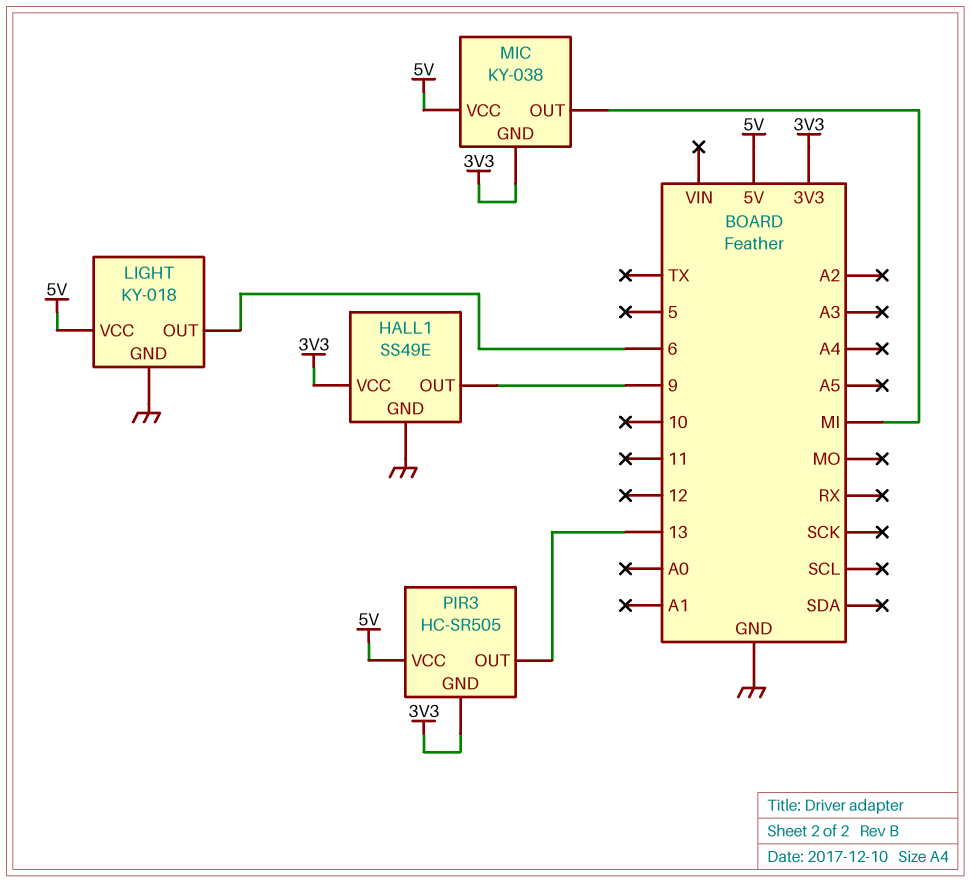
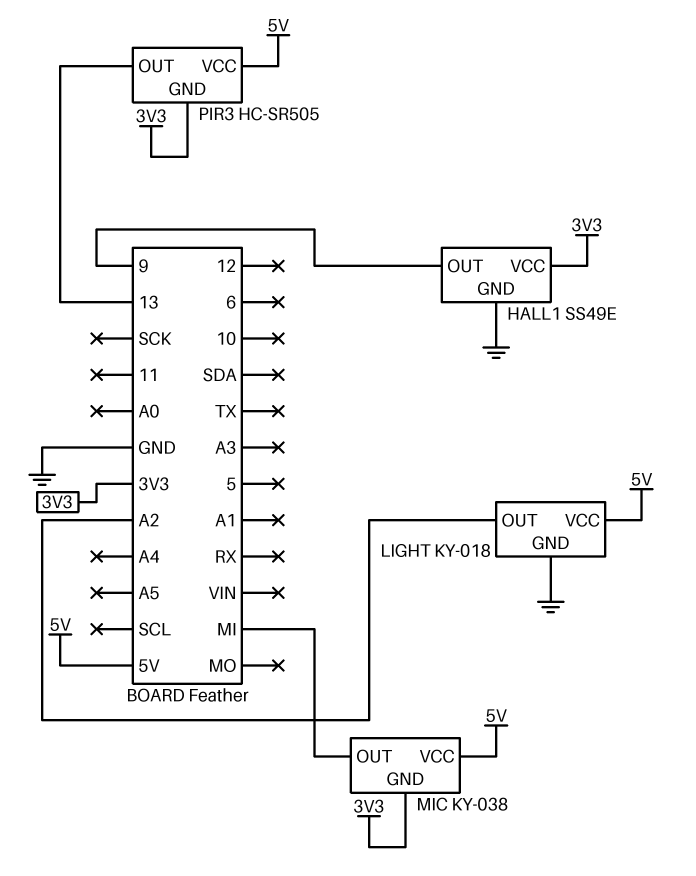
LIGHT pin OUT: 6 -> A2

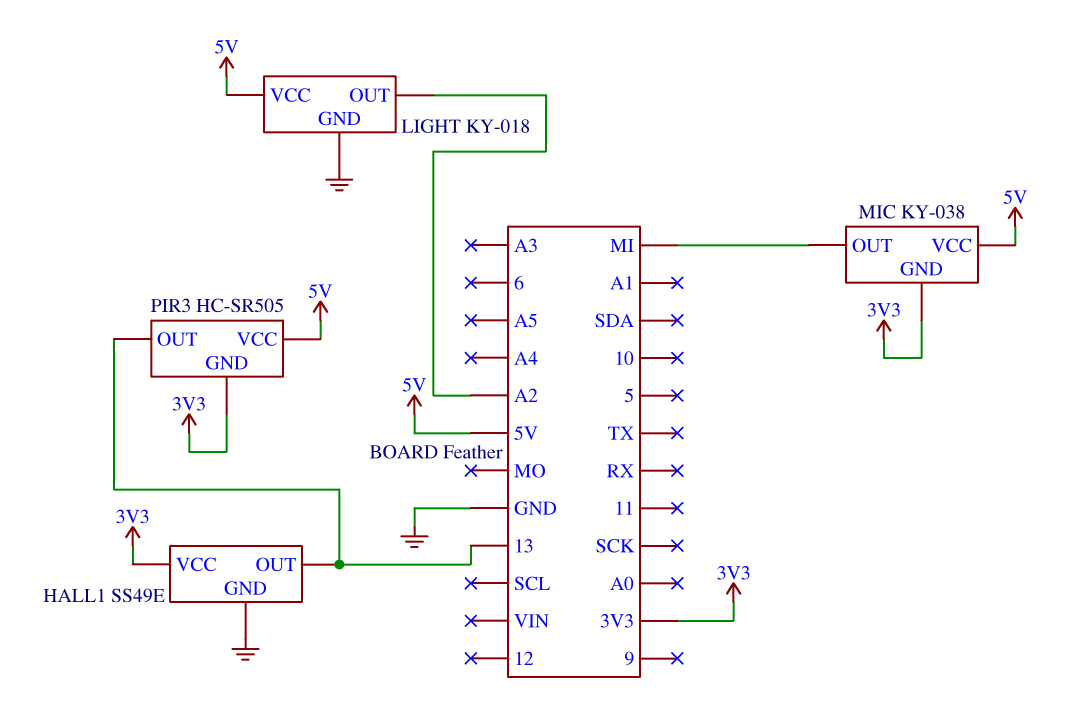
HALL1 pin OUT: 9 -> 13

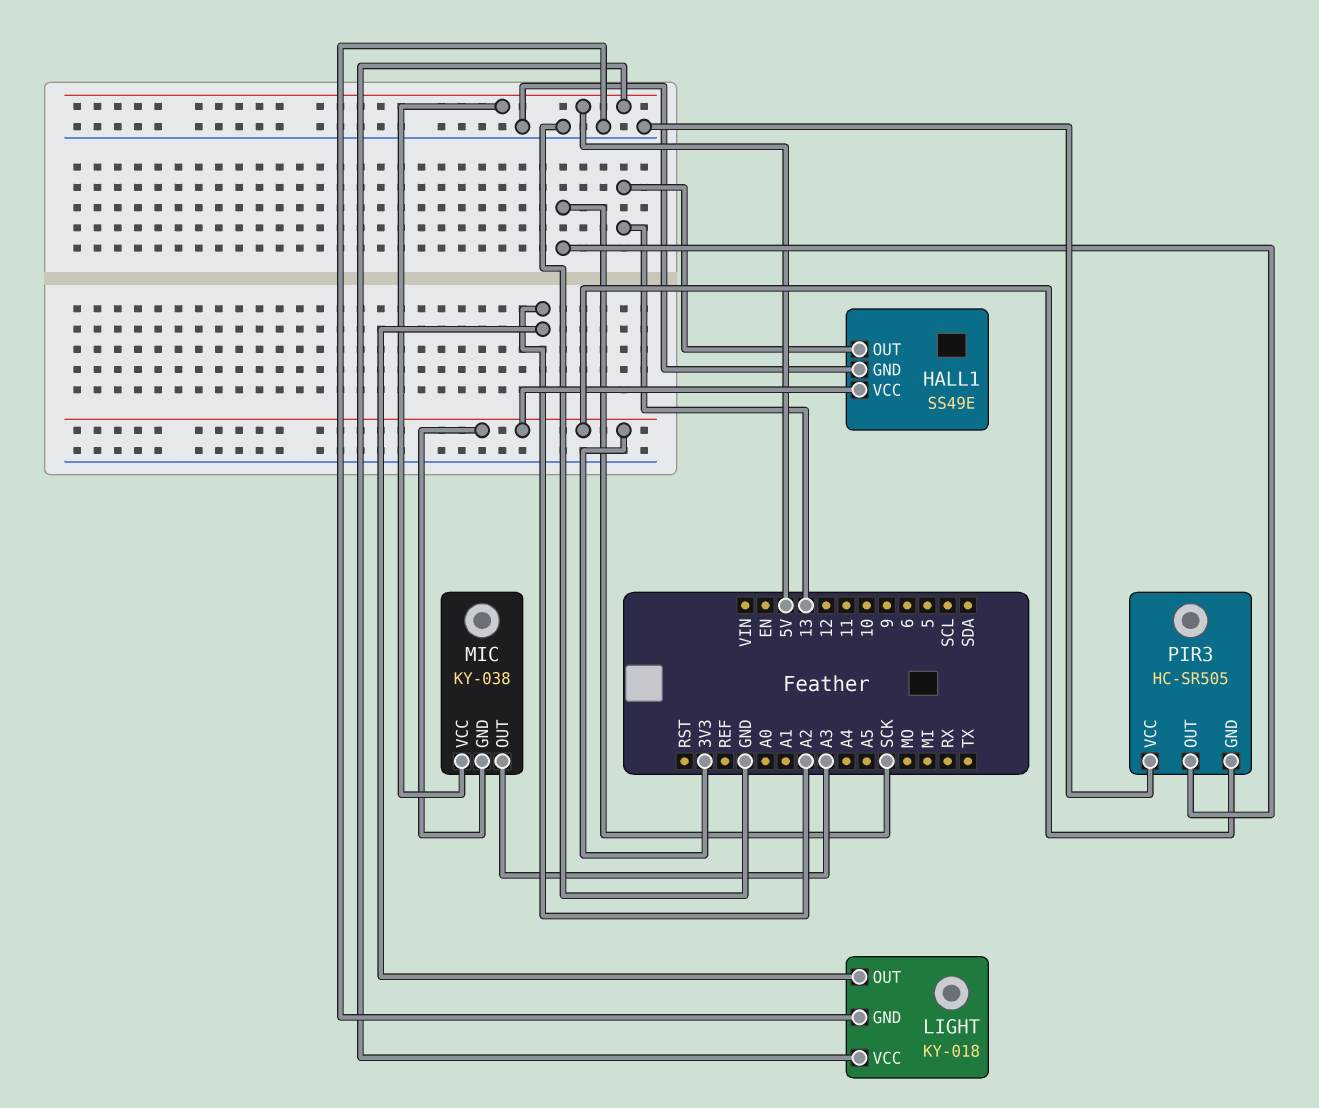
MIC pin OUT: MI -> A3
PIR3 pin OUT: 13 -> SCK
PIR3 pin VCC: 5V -> GND

